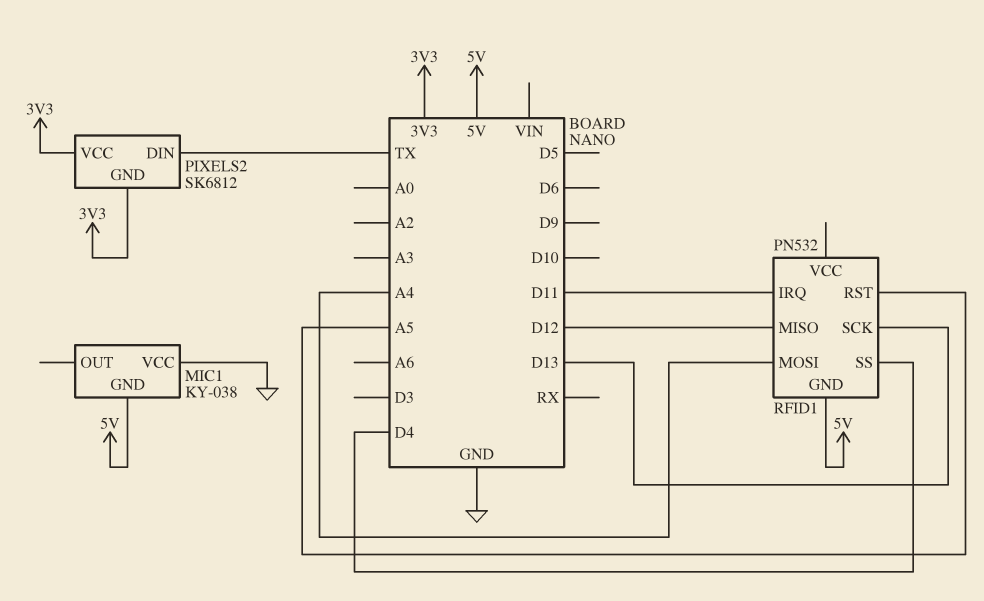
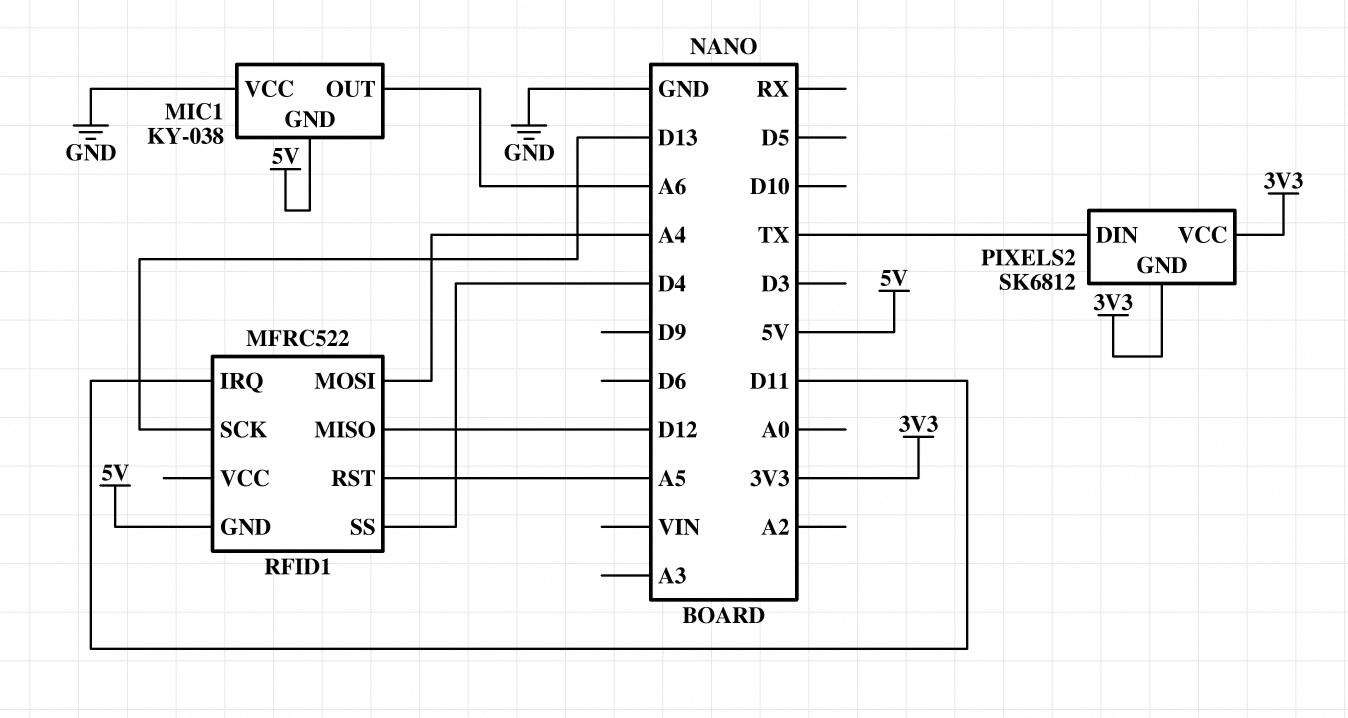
MIC1 pin OUT: none -> A6
RFID1: PN532 -> MFRC522

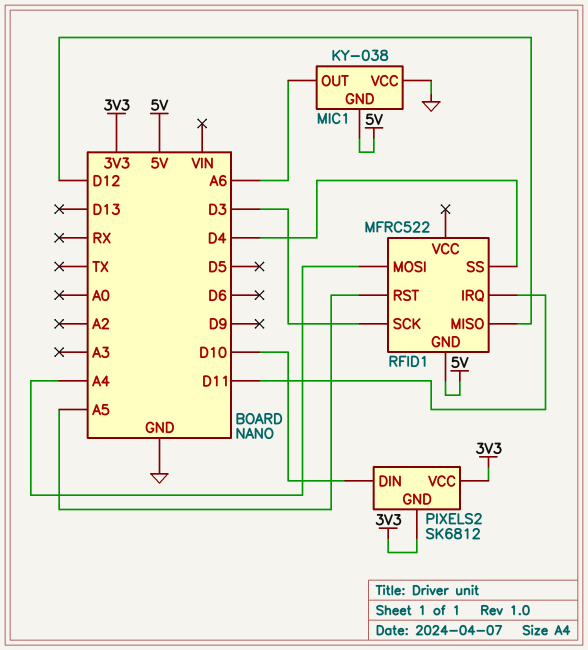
PIXELS2 pin DIN: TX -> D10
RFID1 pin SCK: D13 -> D3

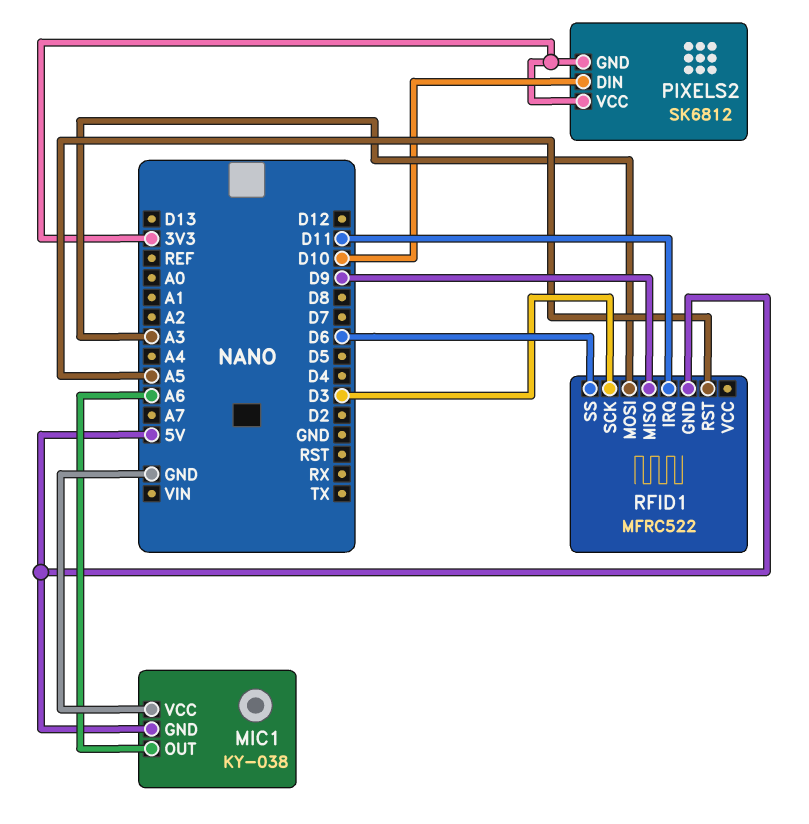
RFID1 pin MISO: D12 -> D9
RFID1 pin MOSI: A4 -> A3
RFID1 pin SS: D4 -> D6

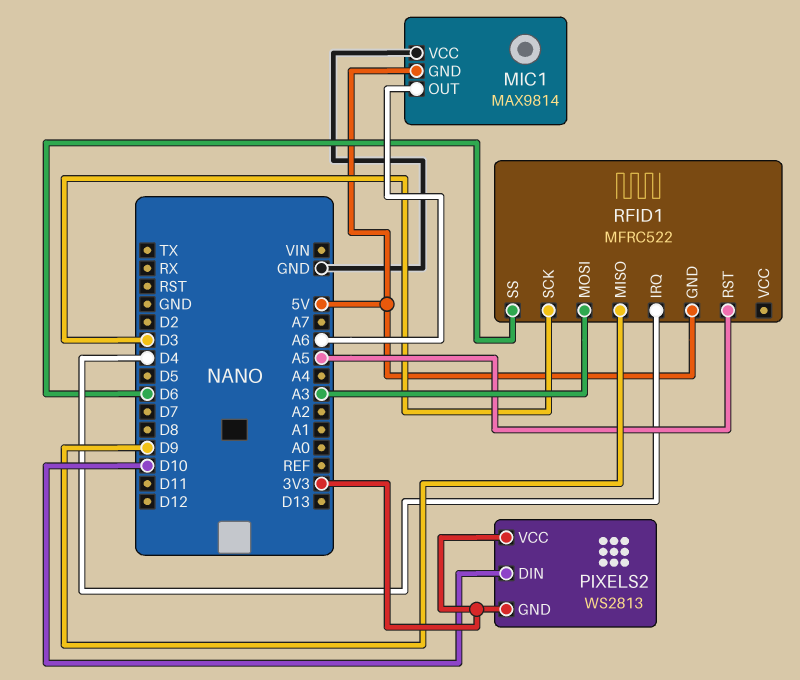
MIC1: KY-038 -> MAX9814
PIXELS2: SK6812 -> WS2813
RFID1 pin IRQ: D11 -> D4

